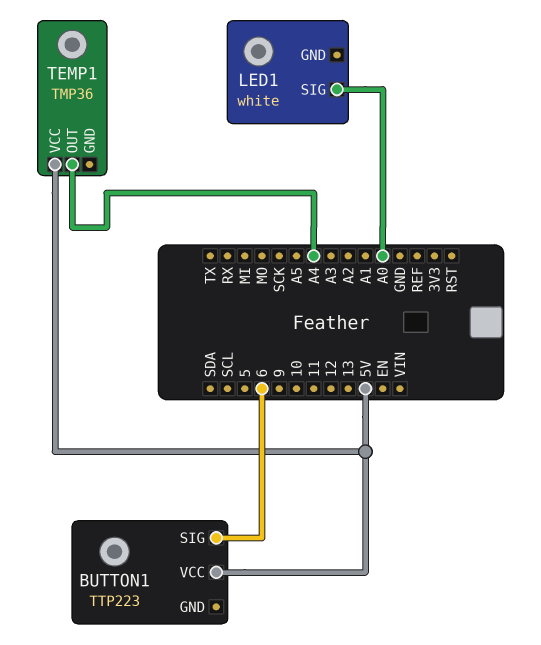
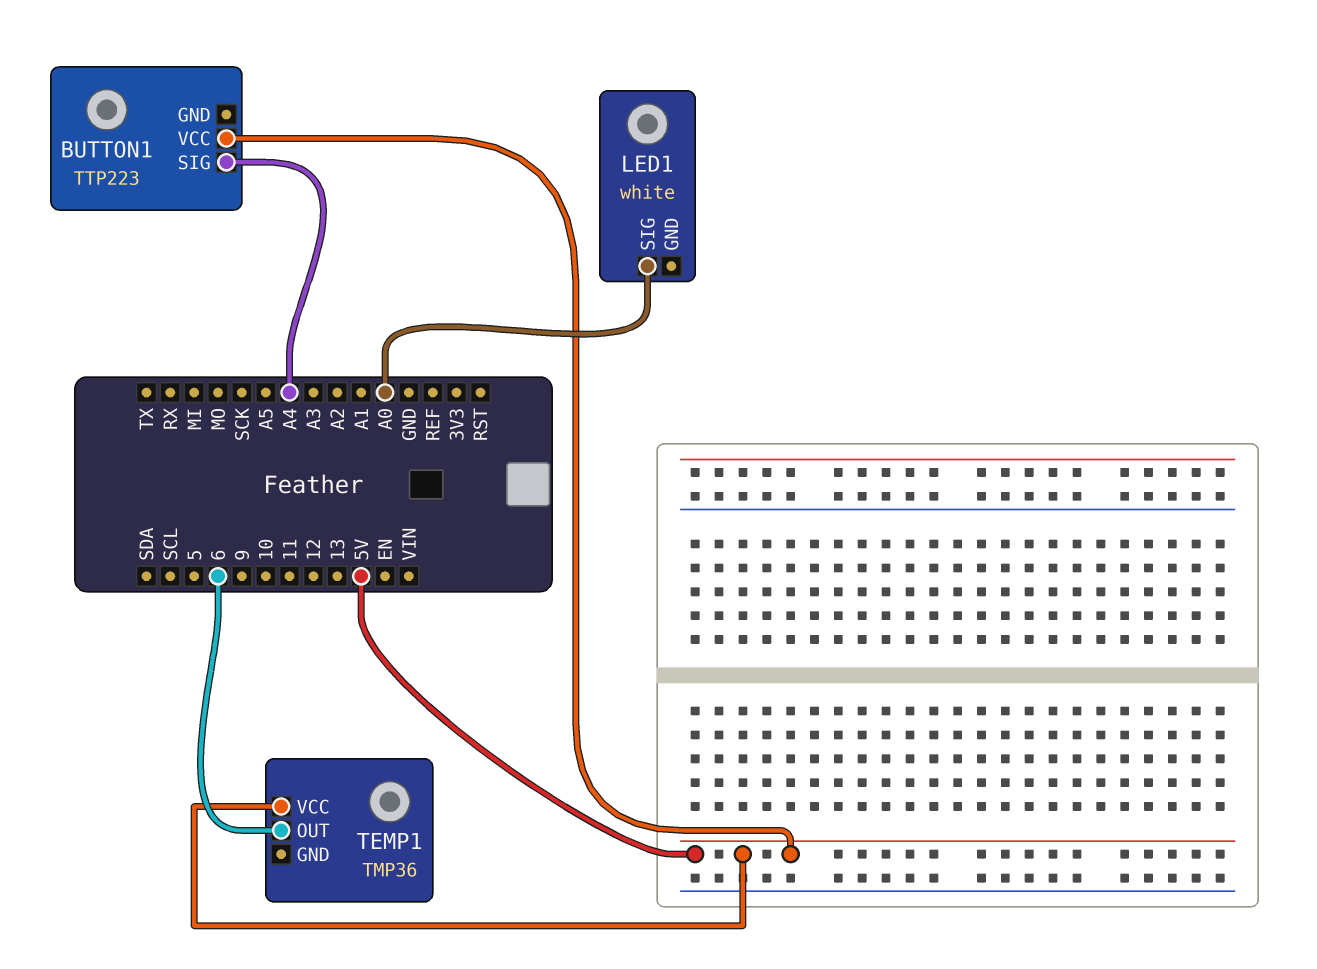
BUTTON1 pin SIG: 6 -> A4
TEMP1 pin OUT: A4 -> 6

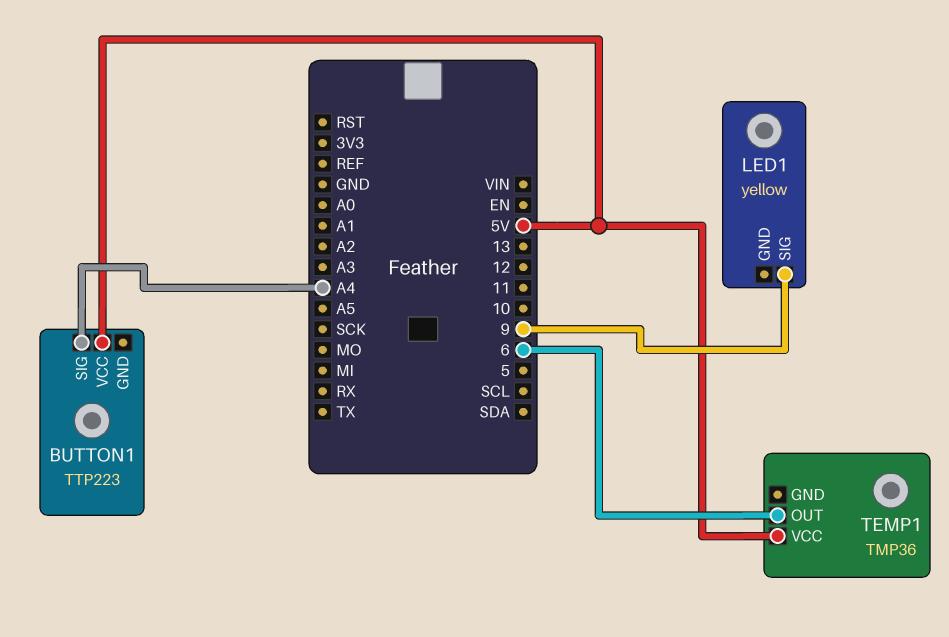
LED1: white -> yellow
LED1 pin SIG: A0 -> 9

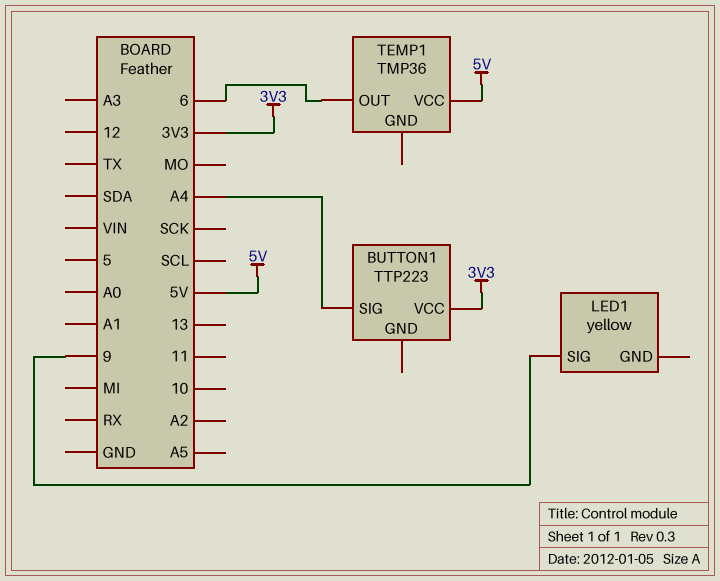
BUTTON1 pin VCC: 5V -> 3V3

